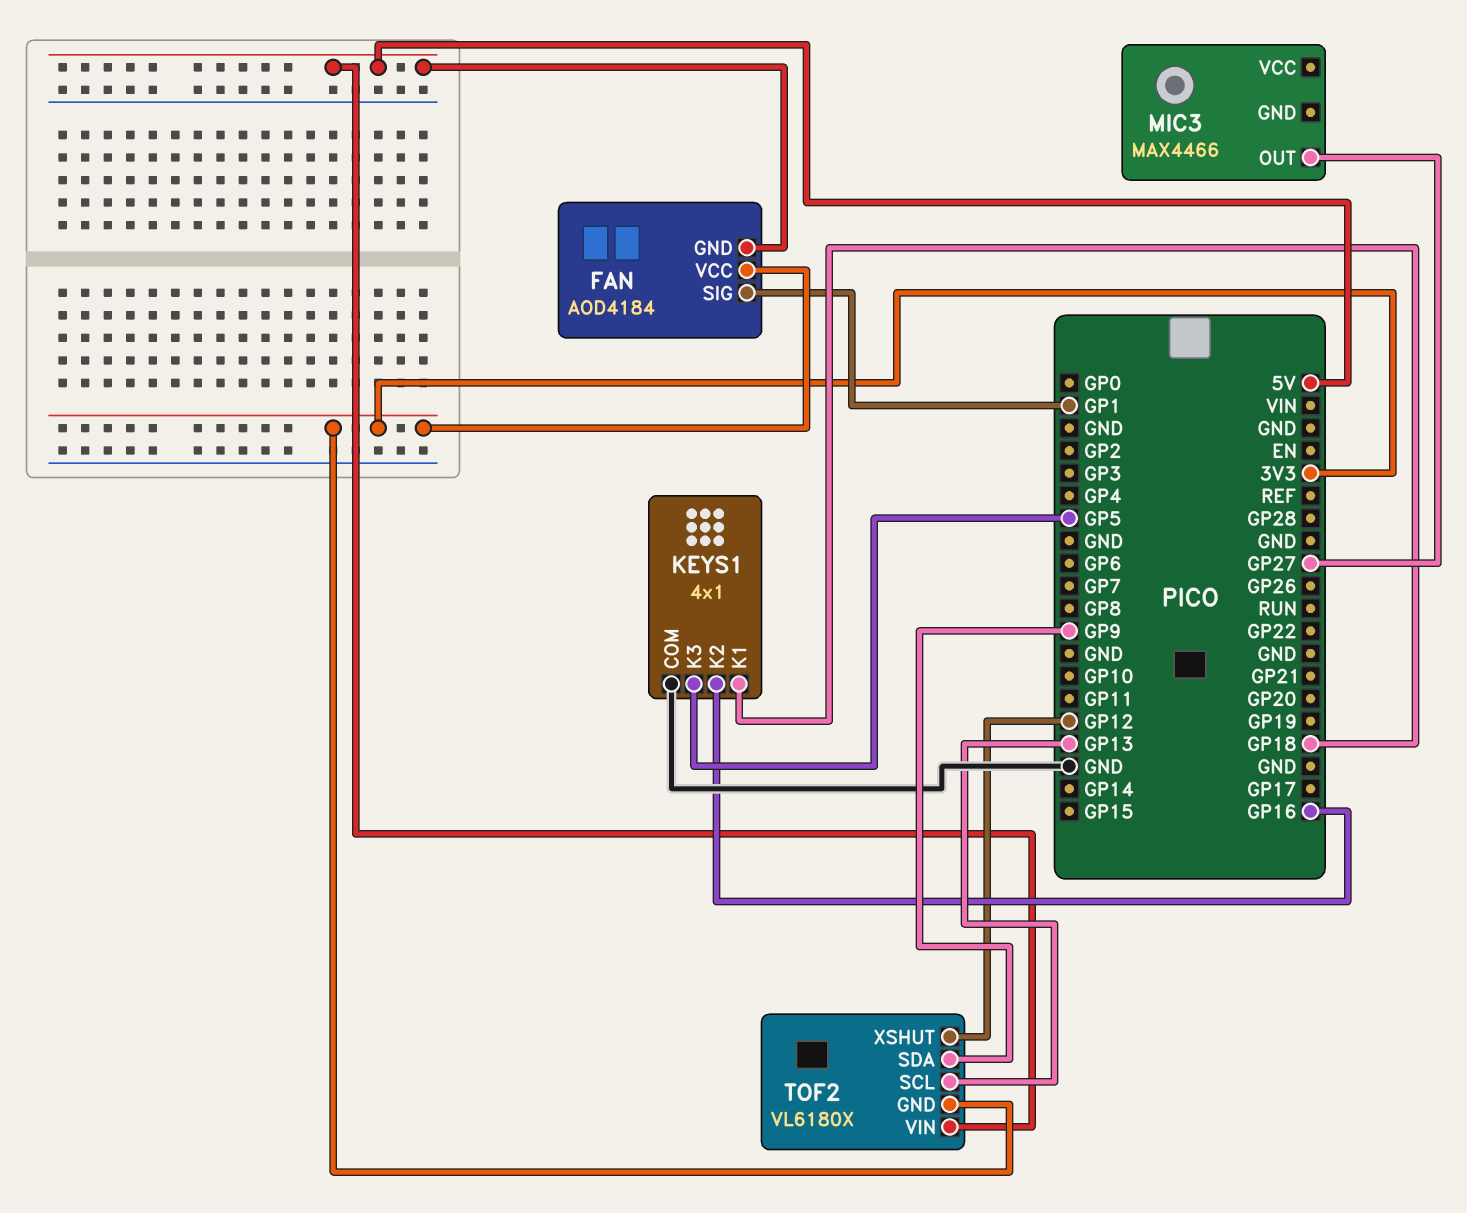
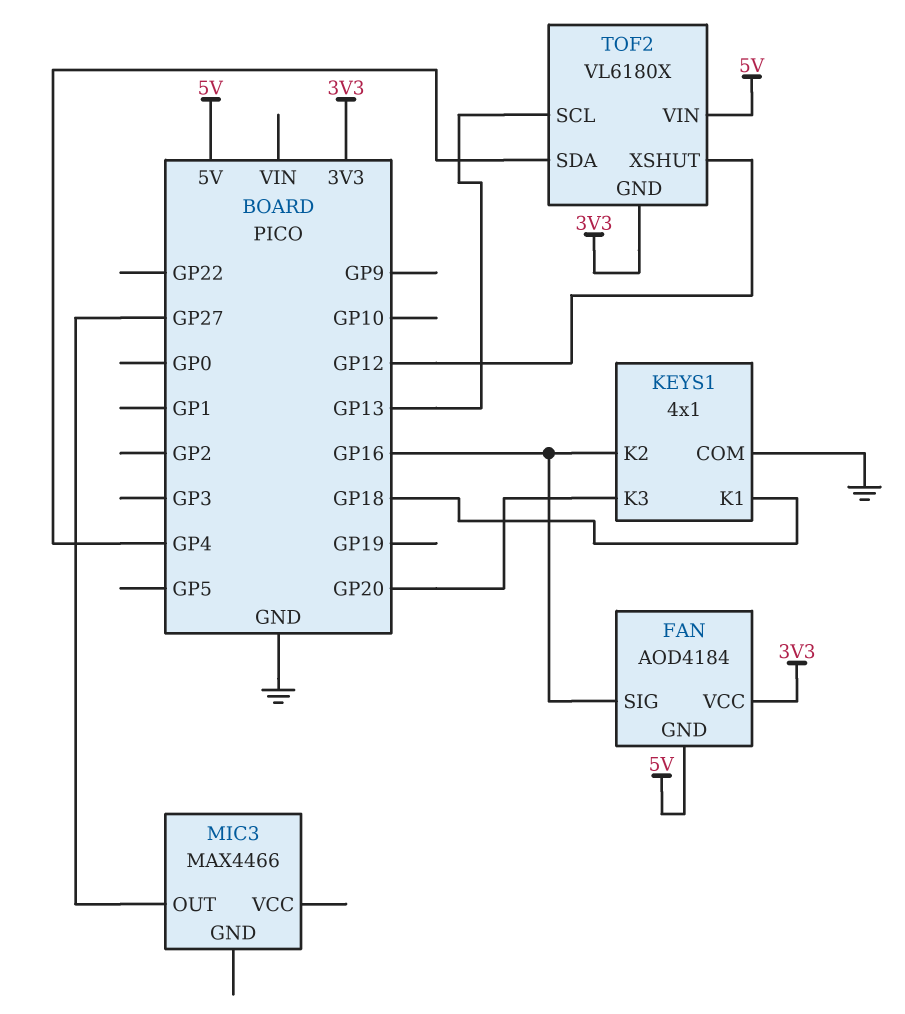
FAN pin SIG: GP1 -> GP16
KEYS1 pin K3: GP5 -> GP20
TOF2 pin SDA: GP9 -> GP4

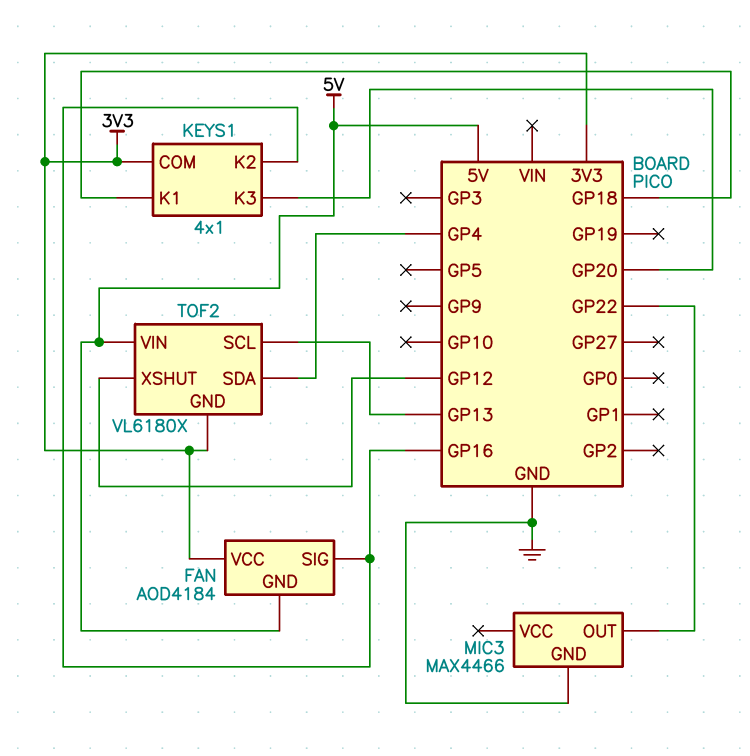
KEYS1 pin COM: GND -> 3V3
MIC3 pin GND: none -> GND
MIC3 pin OUT: GP27 -> GP22

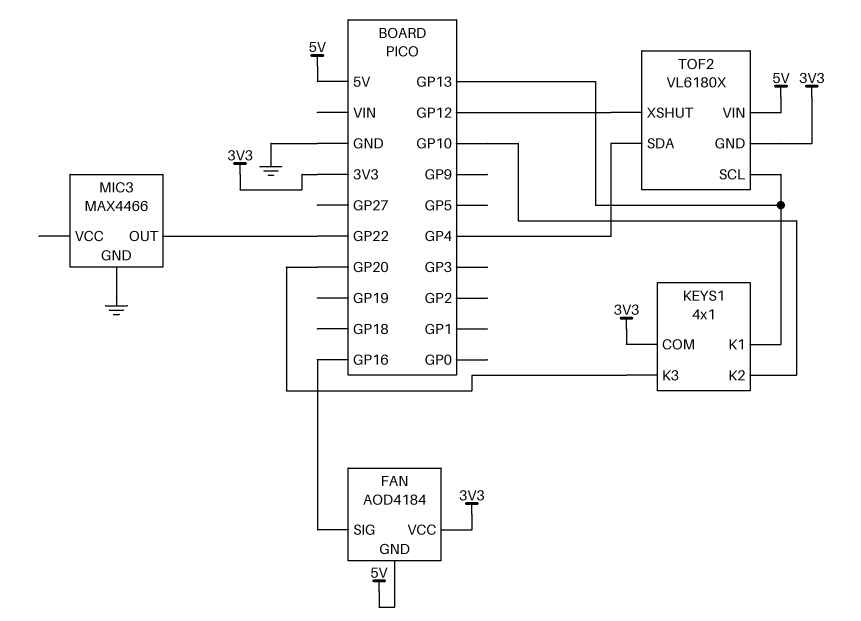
KEYS1 pin K1: GP18 -> GP13
KEYS1 pin K2: GP16 -> GP10

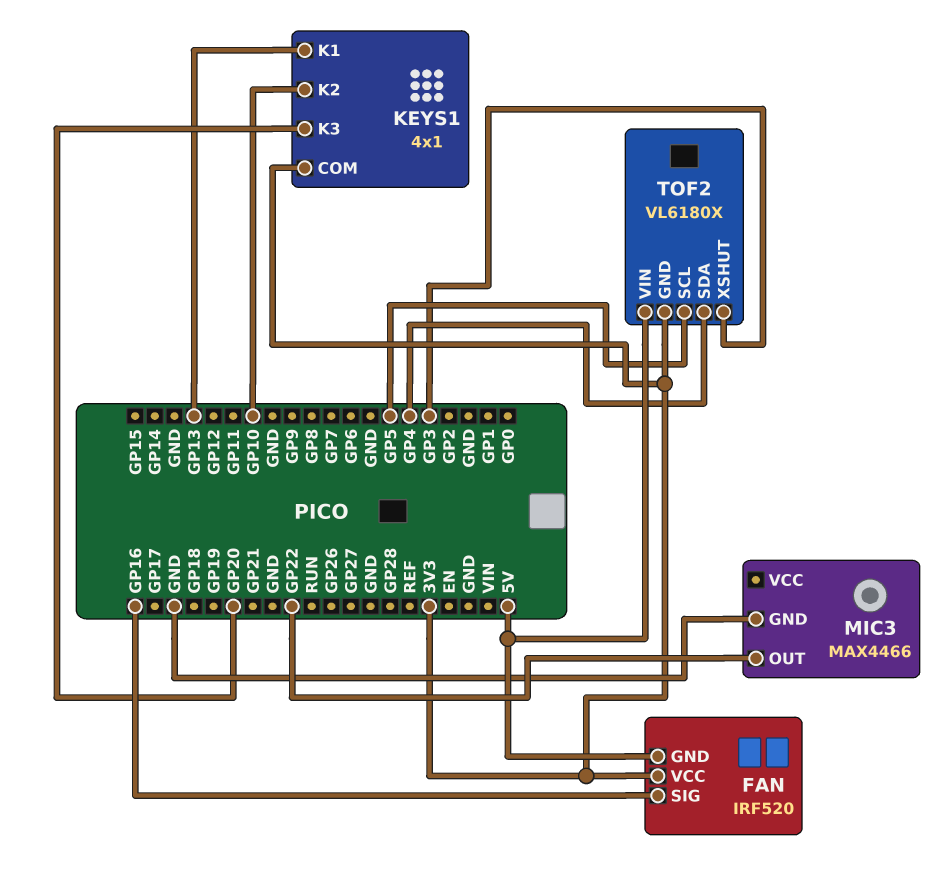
FAN: AOD4184 -> IRF520
TOF2 pin SCL: GP13 -> GP5
TOF2 pin XSHUT: GP12 -> GP3

